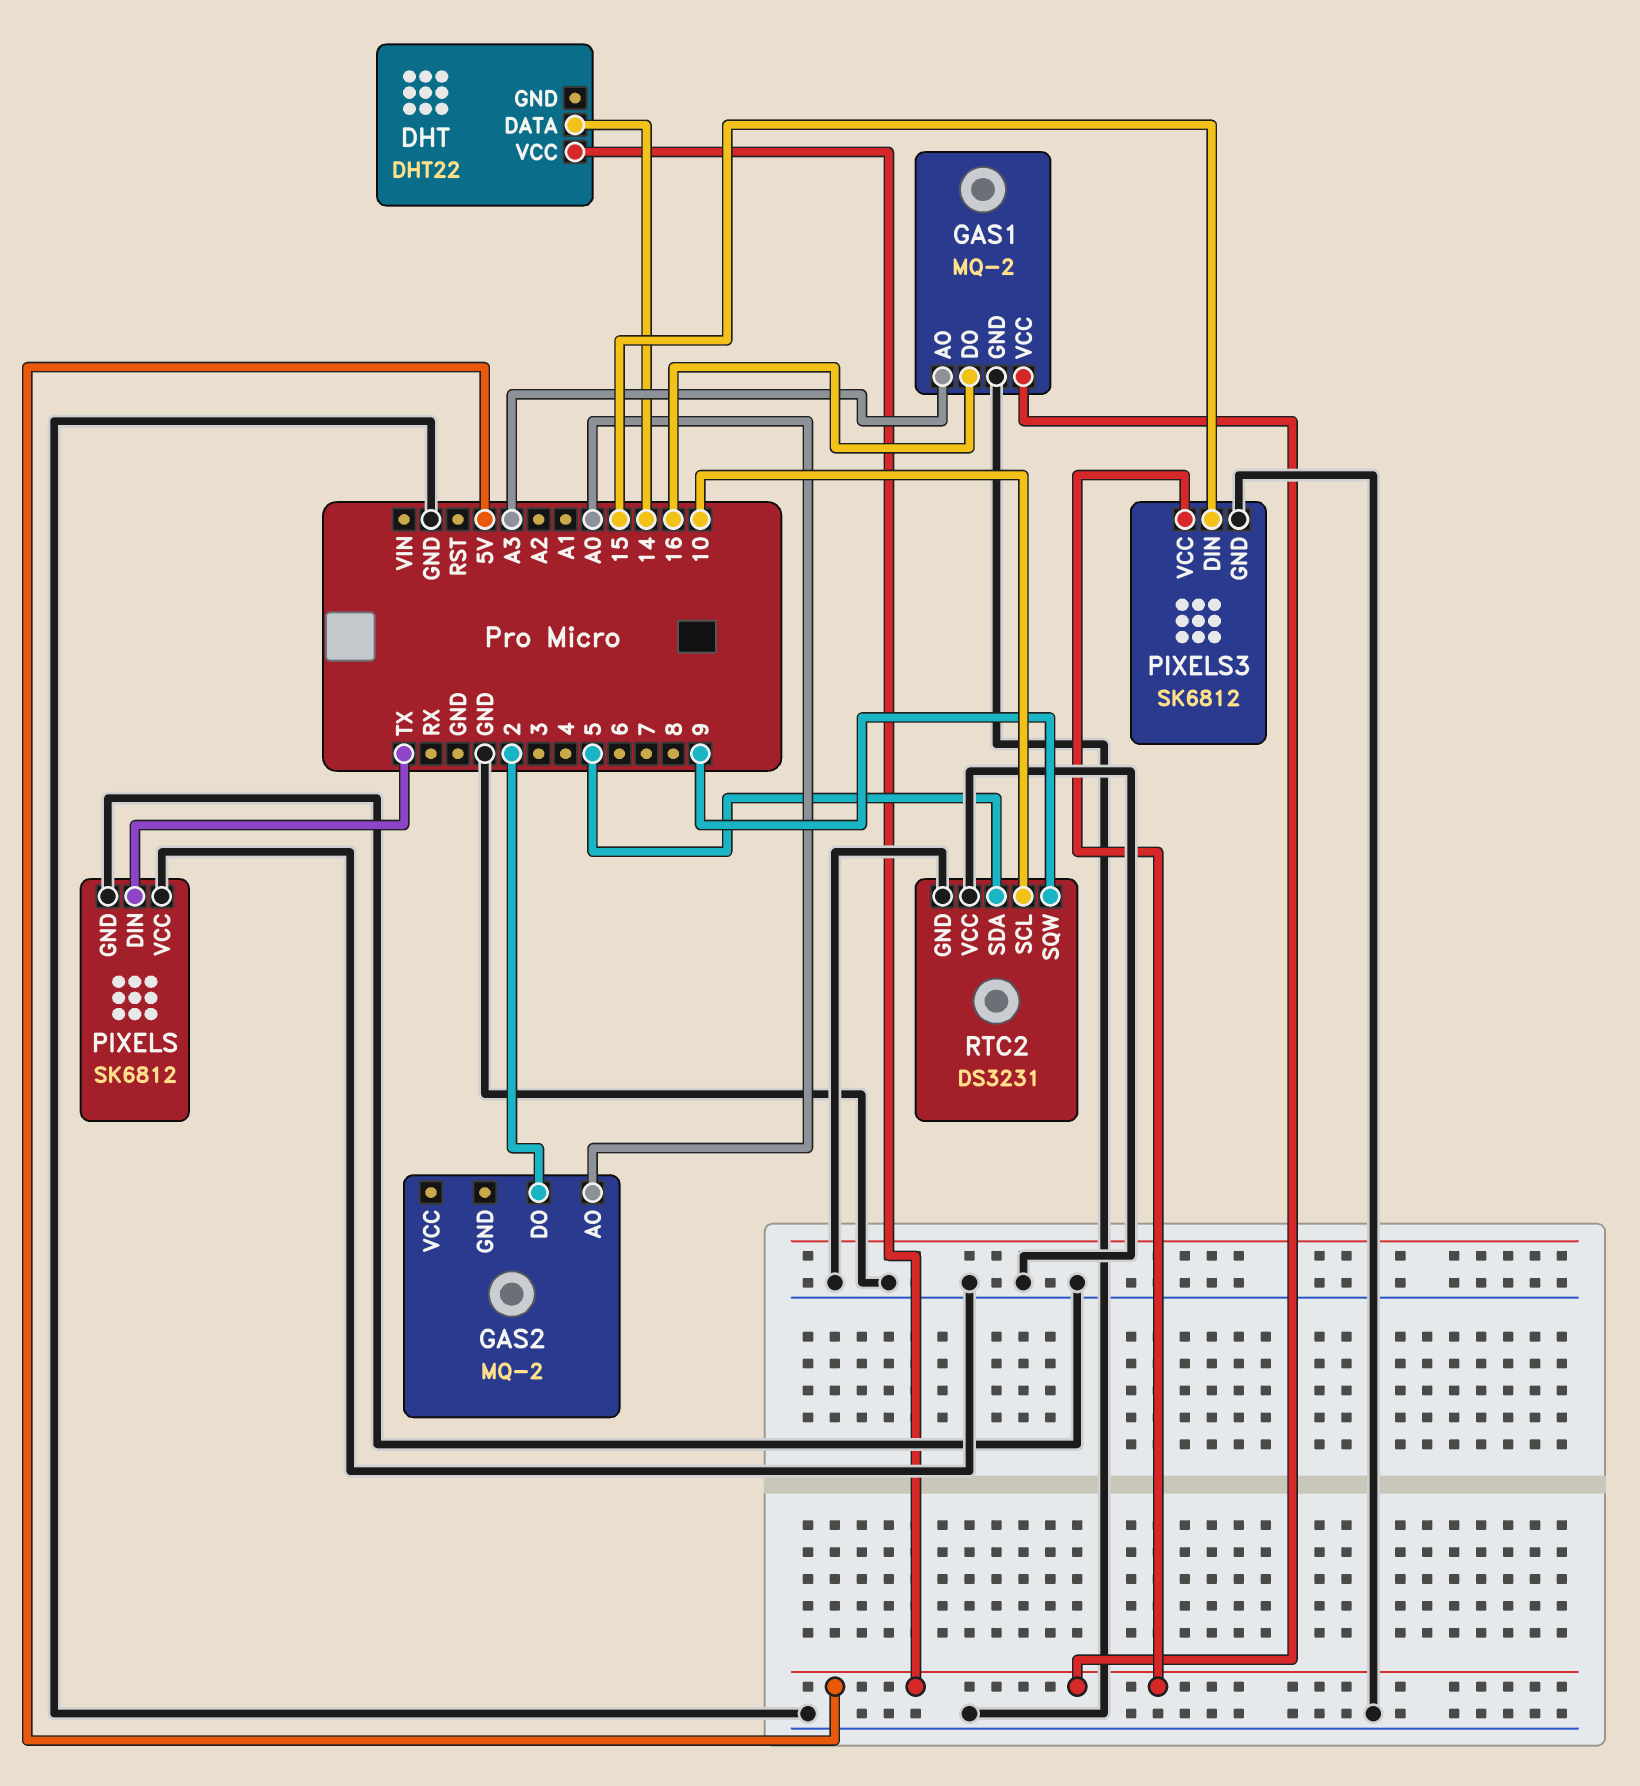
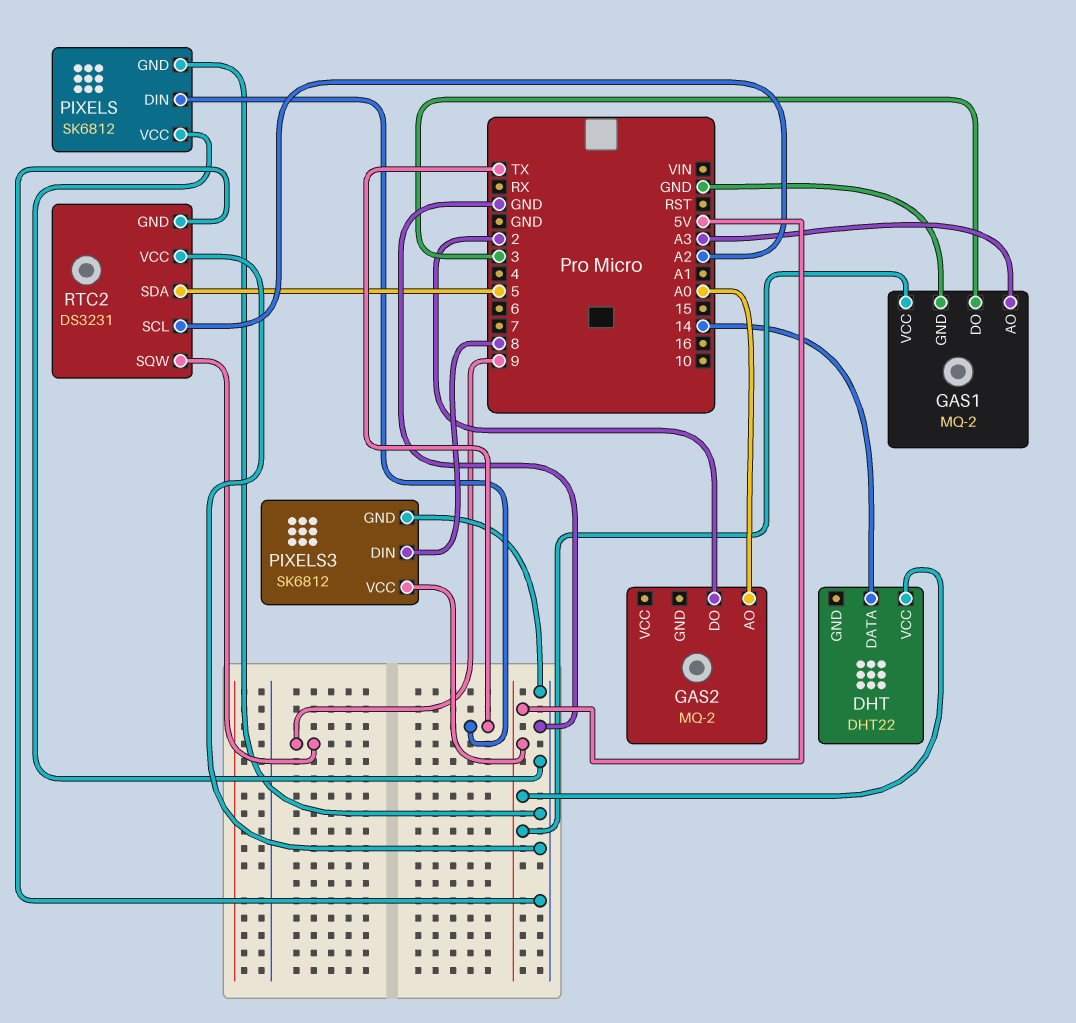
GAS1 pin DO: 16 -> 3
PIXELS3 pin DIN: 15 -> 8
RTC2 pin SCL: 10 -> A2

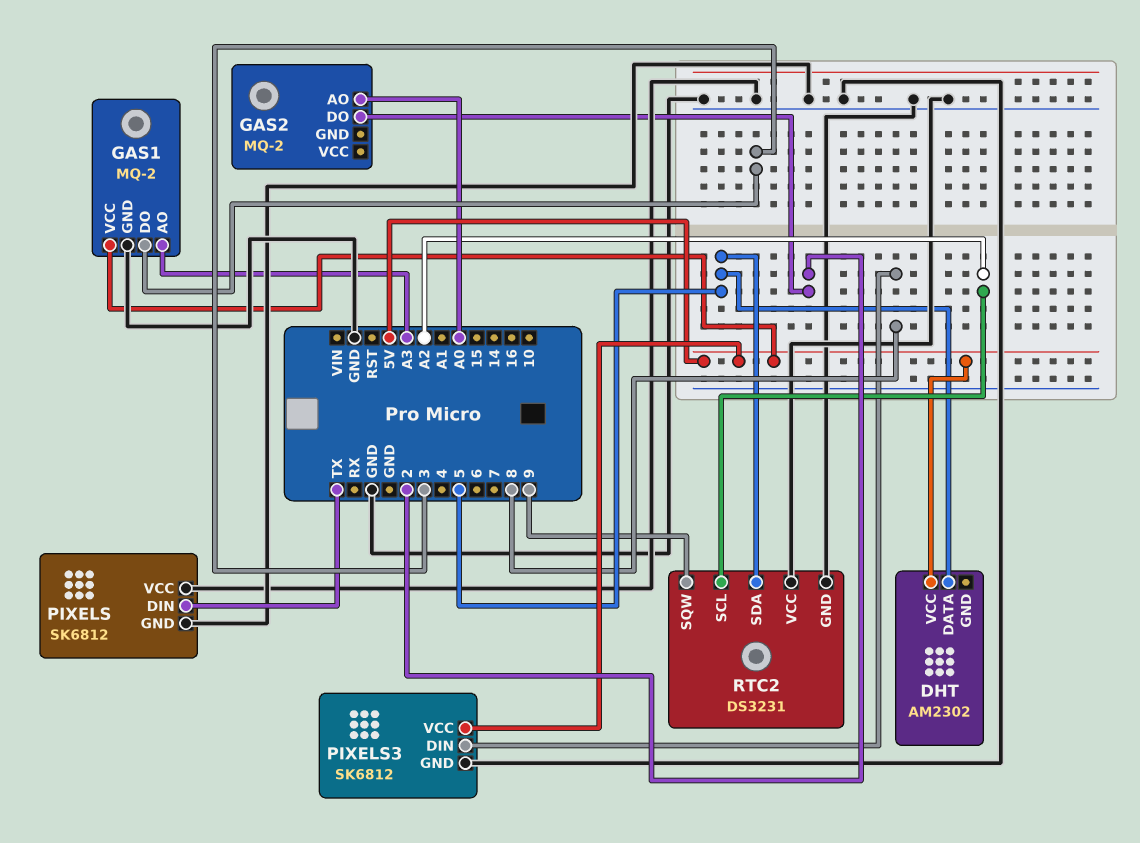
DHT: DHT22 -> AM2302
DHT pin DATA: 14 -> 5

